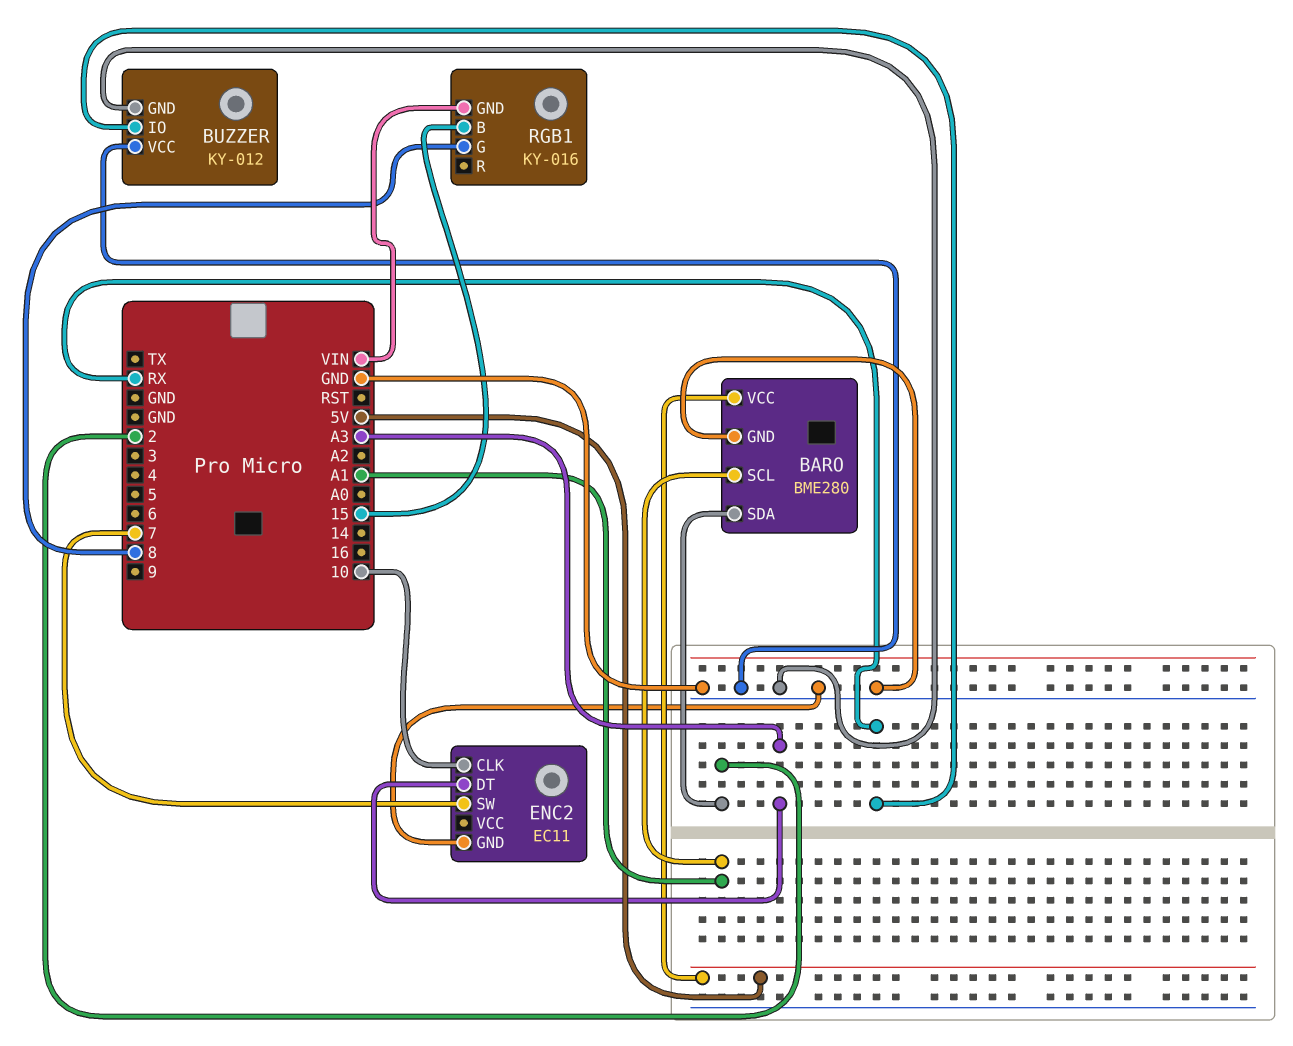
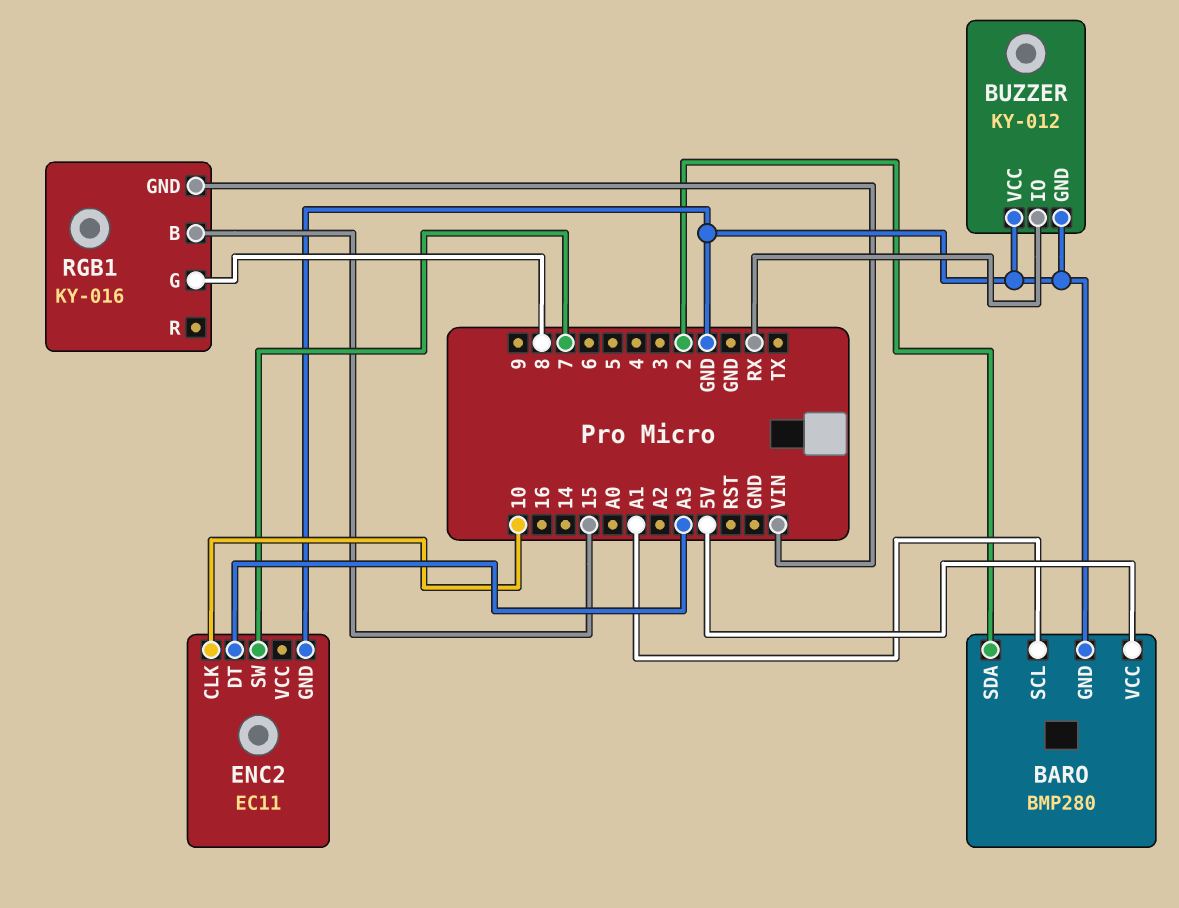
BARO: BME280 -> BMP280

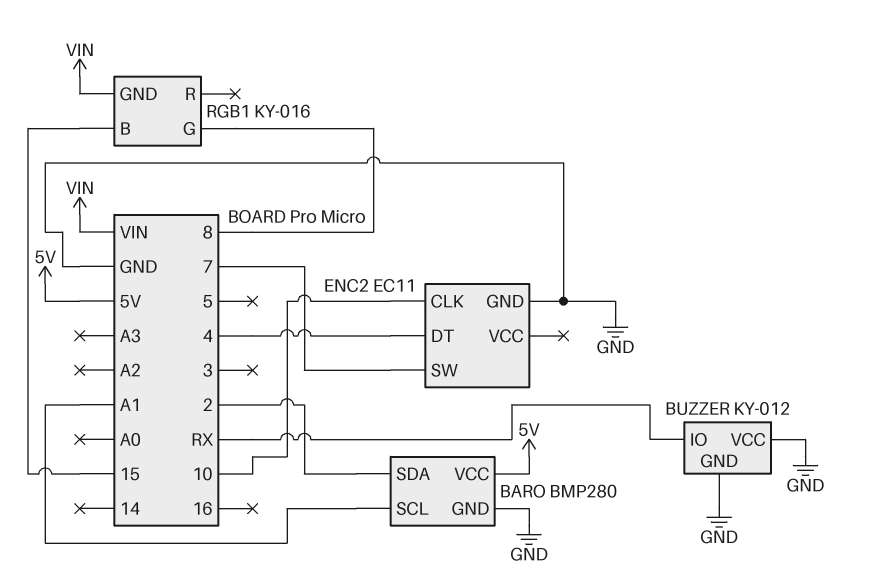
ENC2 pin DT: A3 -> 4

